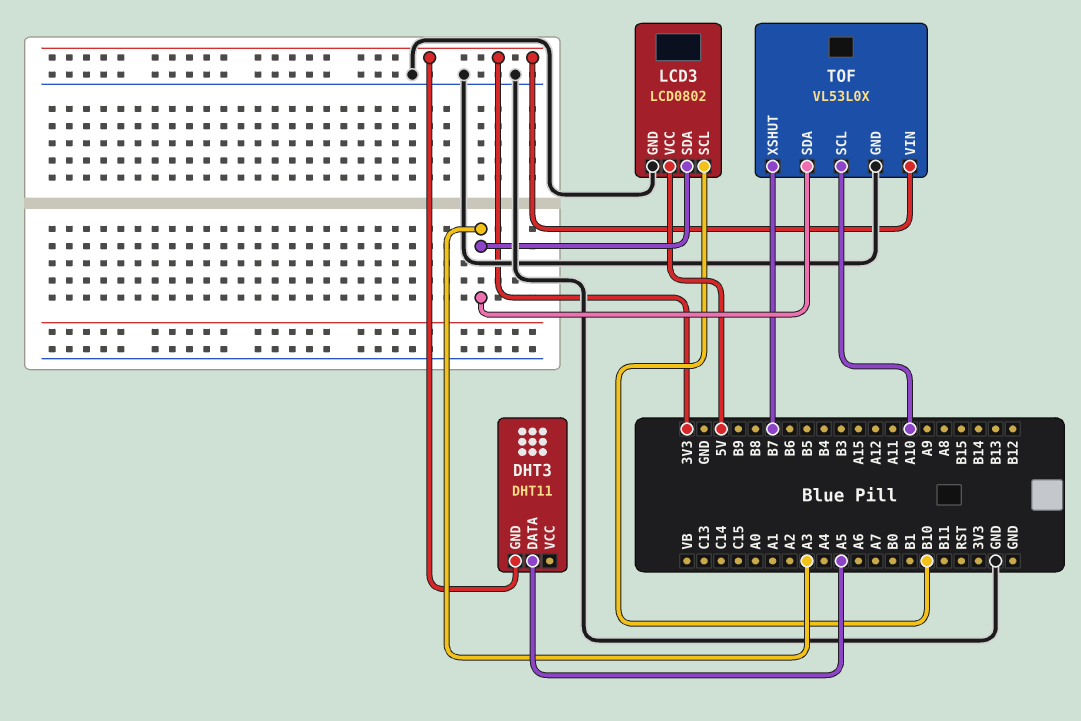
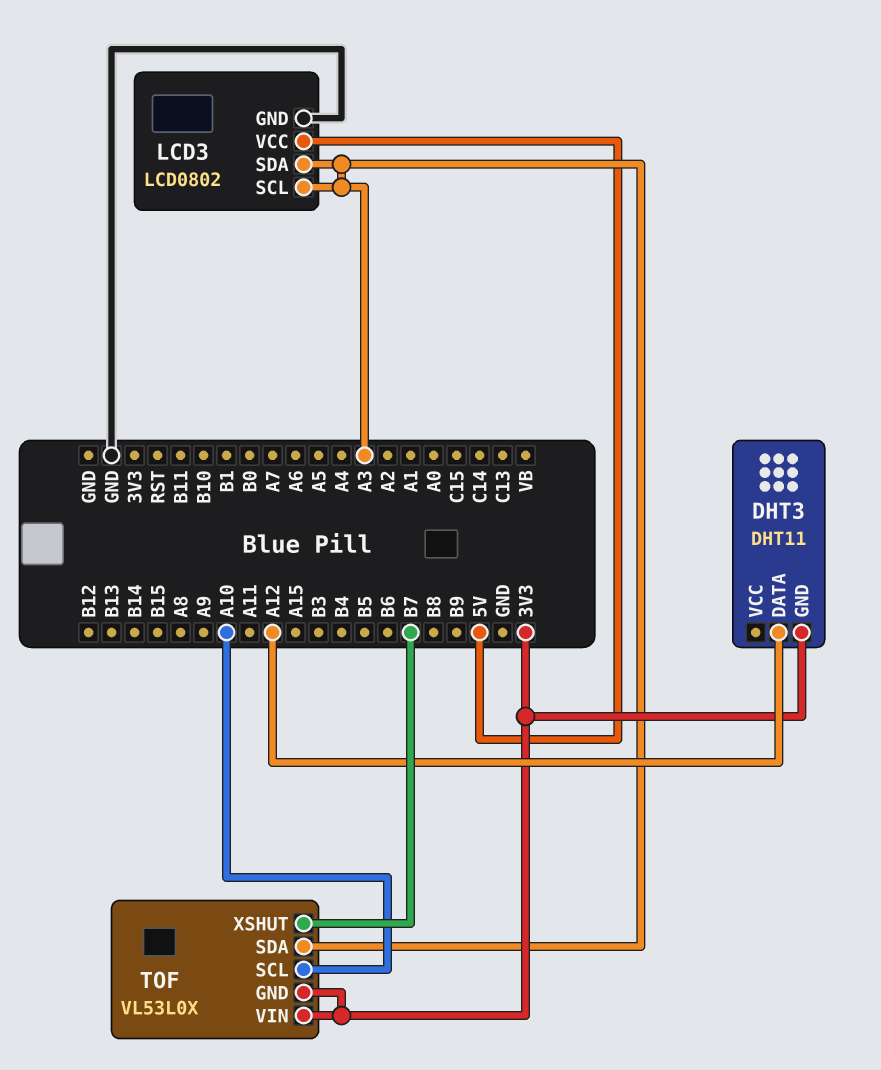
DHT3 pin DATA: A5 -> A12
LCD3 pin SCL: B10 -> A3
TOF pin GND: GND -> 3V3

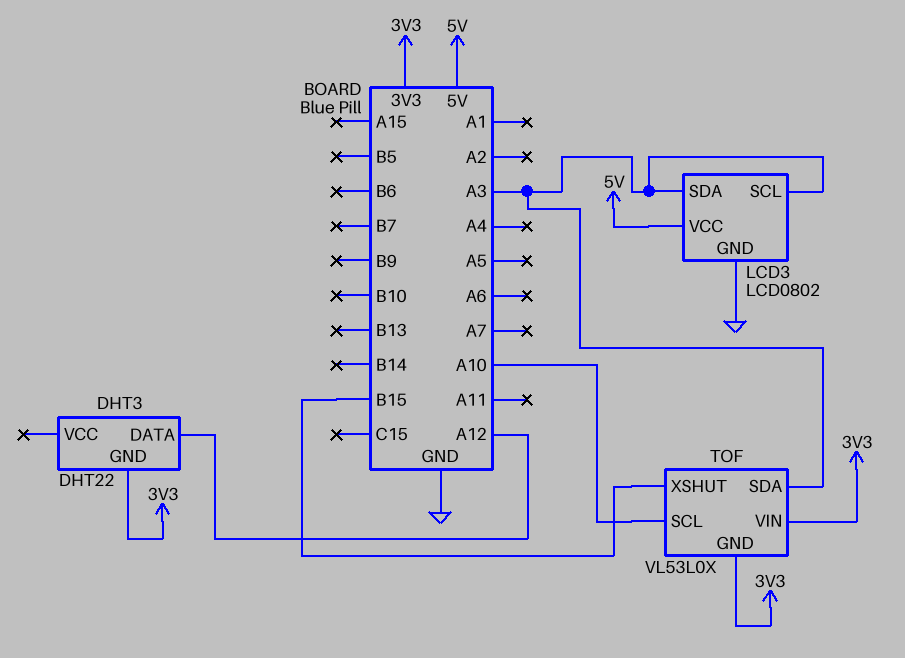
DHT3: DHT11 -> DHT22
TOF pin XSHUT: B7 -> B15

